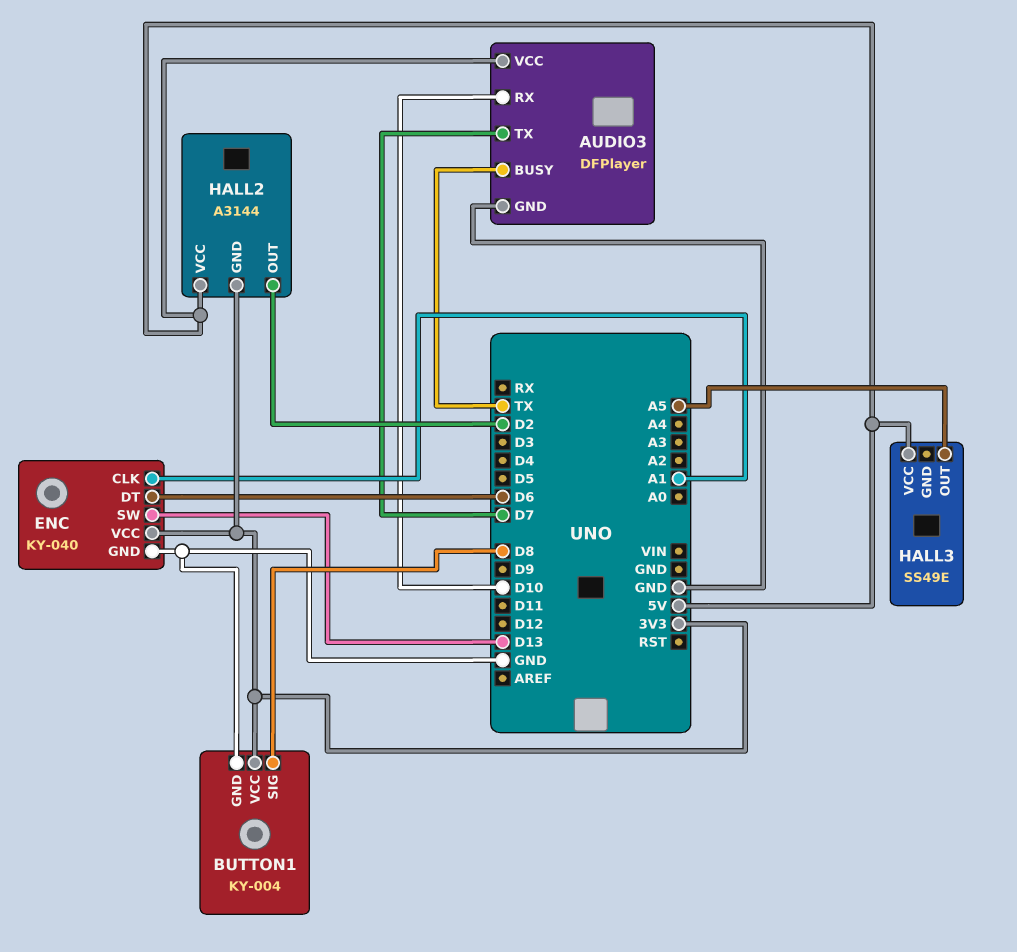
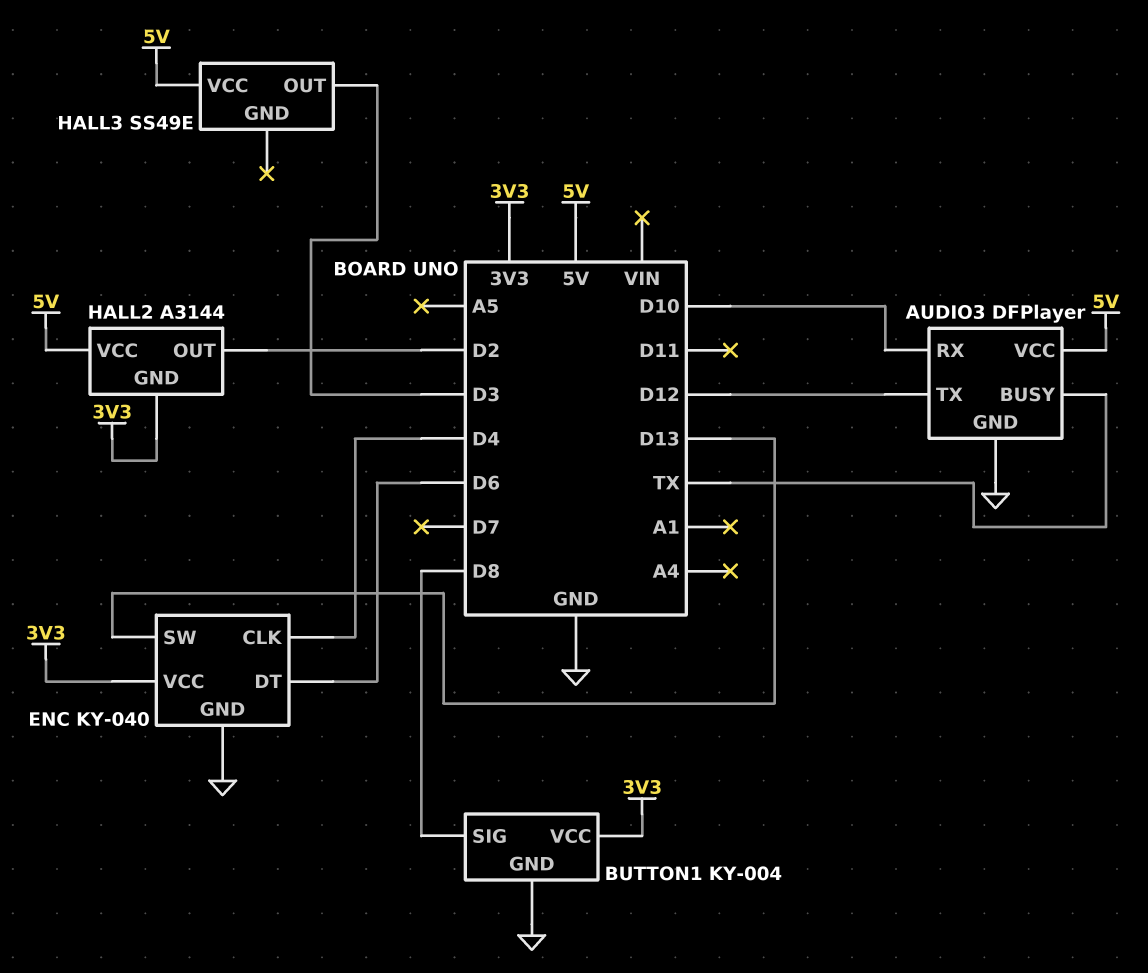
AUDIO3 pin TX: D7 -> D12
ENC pin CLK: A1 -> D4
HALL3 pin OUT: A5 -> D3

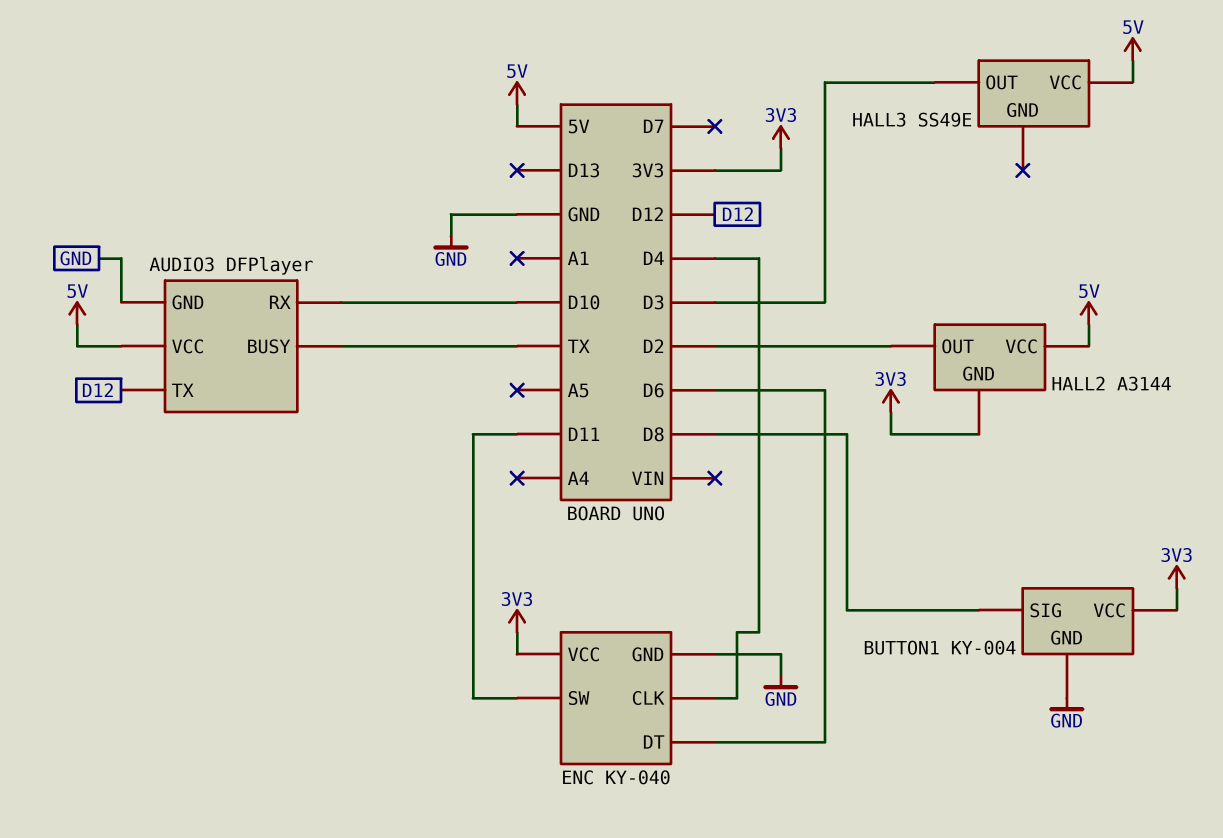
ENC pin SW: D13 -> D11

